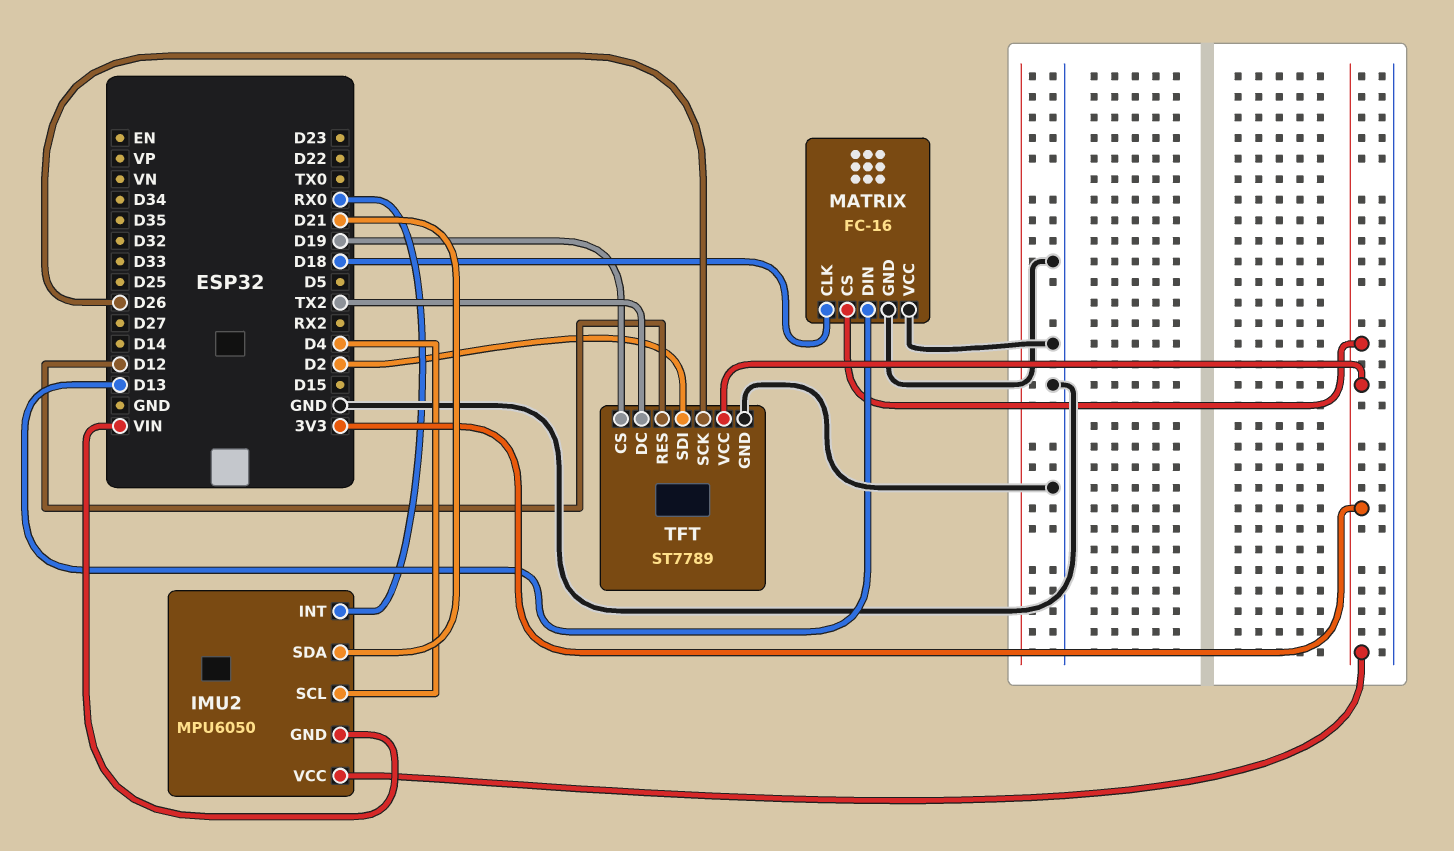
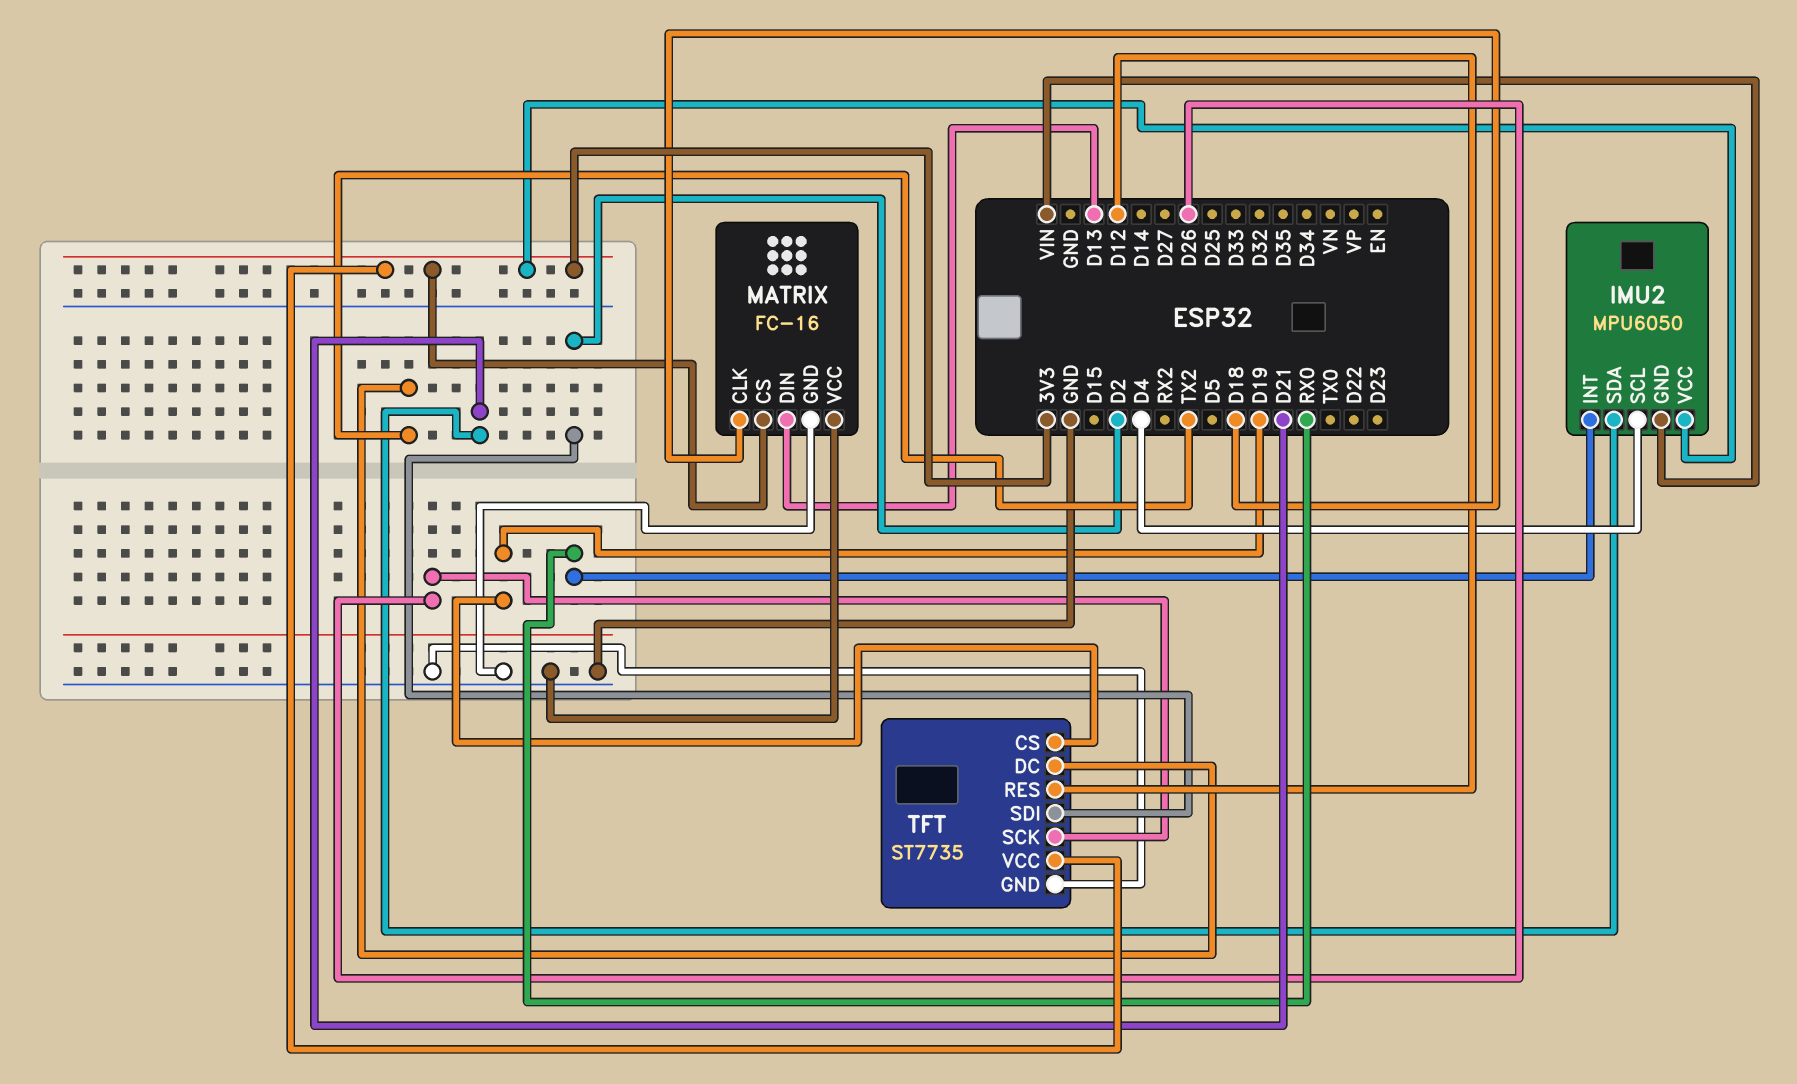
TFT: ST7789 -> ST7735

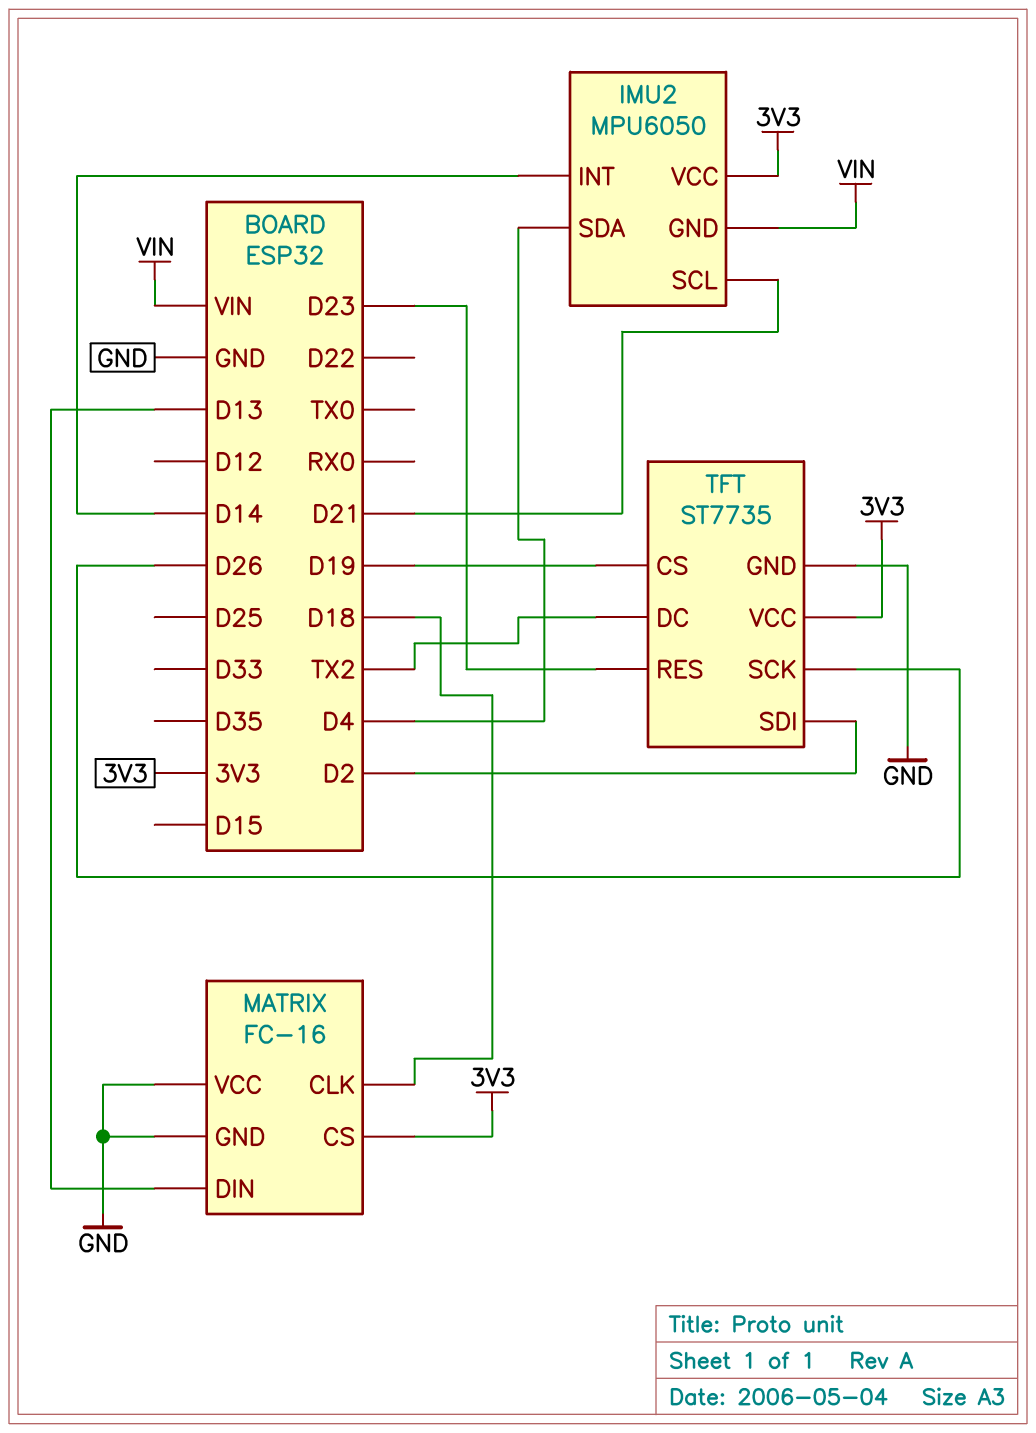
IMU2 pin INT: RX0 -> D14
IMU2 pin SCL: D4 -> D21
IMU2 pin SDA: D21 -> D4
TFT pin RES: D12 -> D23

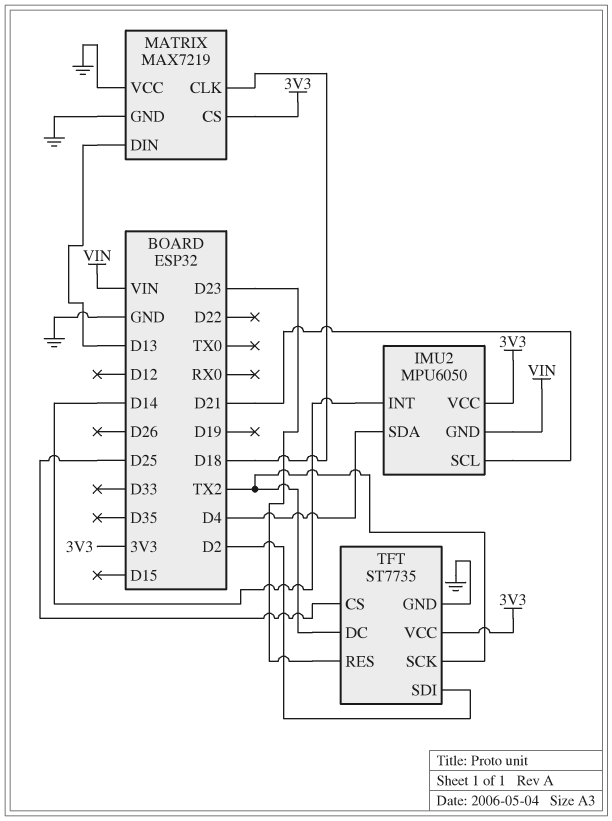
MATRIX: FC-16 -> MAX7219
TFT pin CS: D19 -> D25
TFT pin SCK: D26 -> TX2

